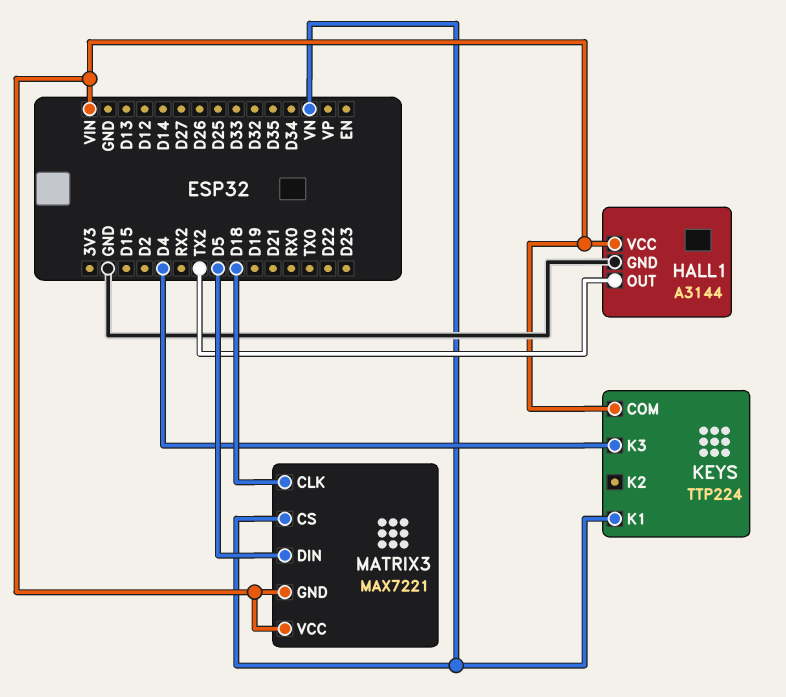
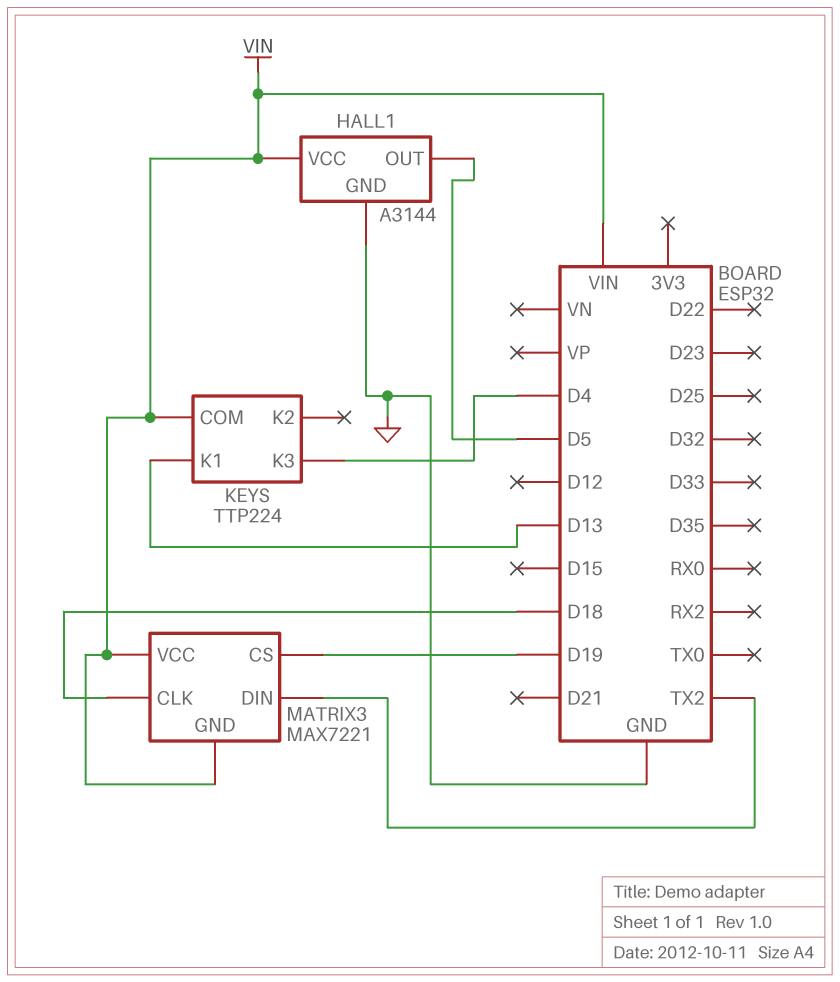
HALL1 pin OUT: TX2 -> D5
KEYS pin K1: VN -> D13
MATRIX3 pin CS: VN -> D19
MATRIX3 pin DIN: D5 -> TX2

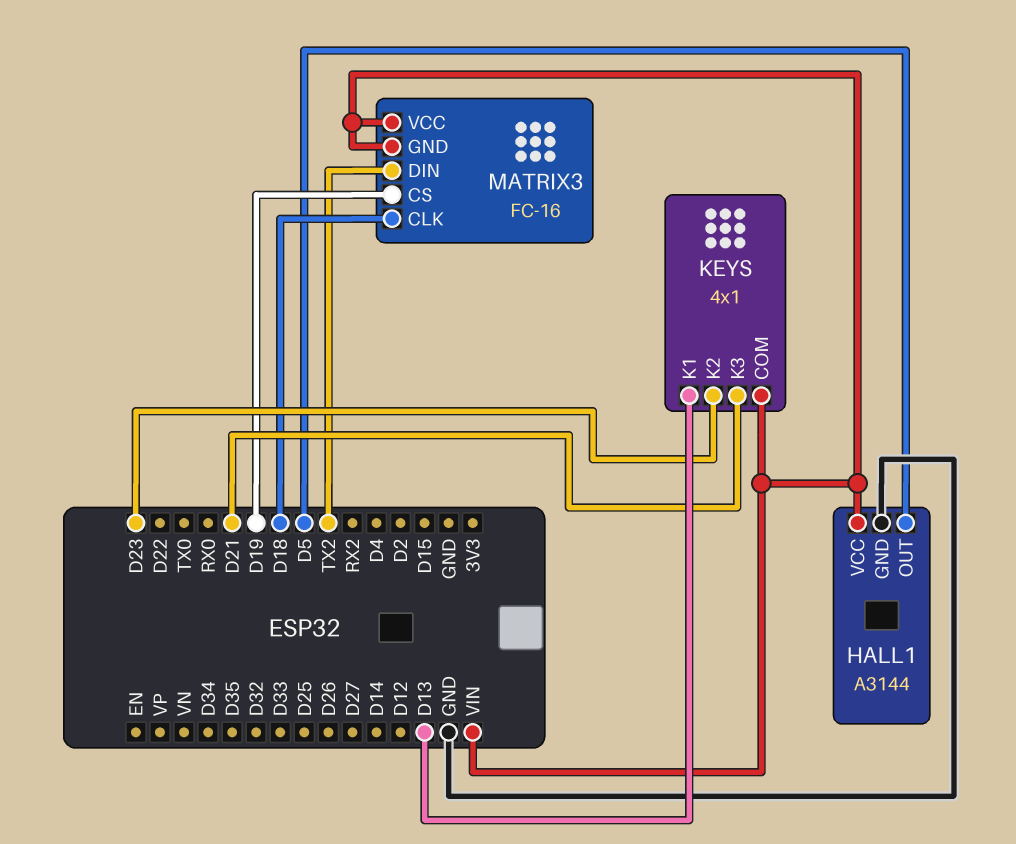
KEYS: TTP224 -> 4x1
KEYS pin K2: none -> D23
KEYS pin K3: D4 -> D21
MATRIX3: MAX7221 -> FC-16

